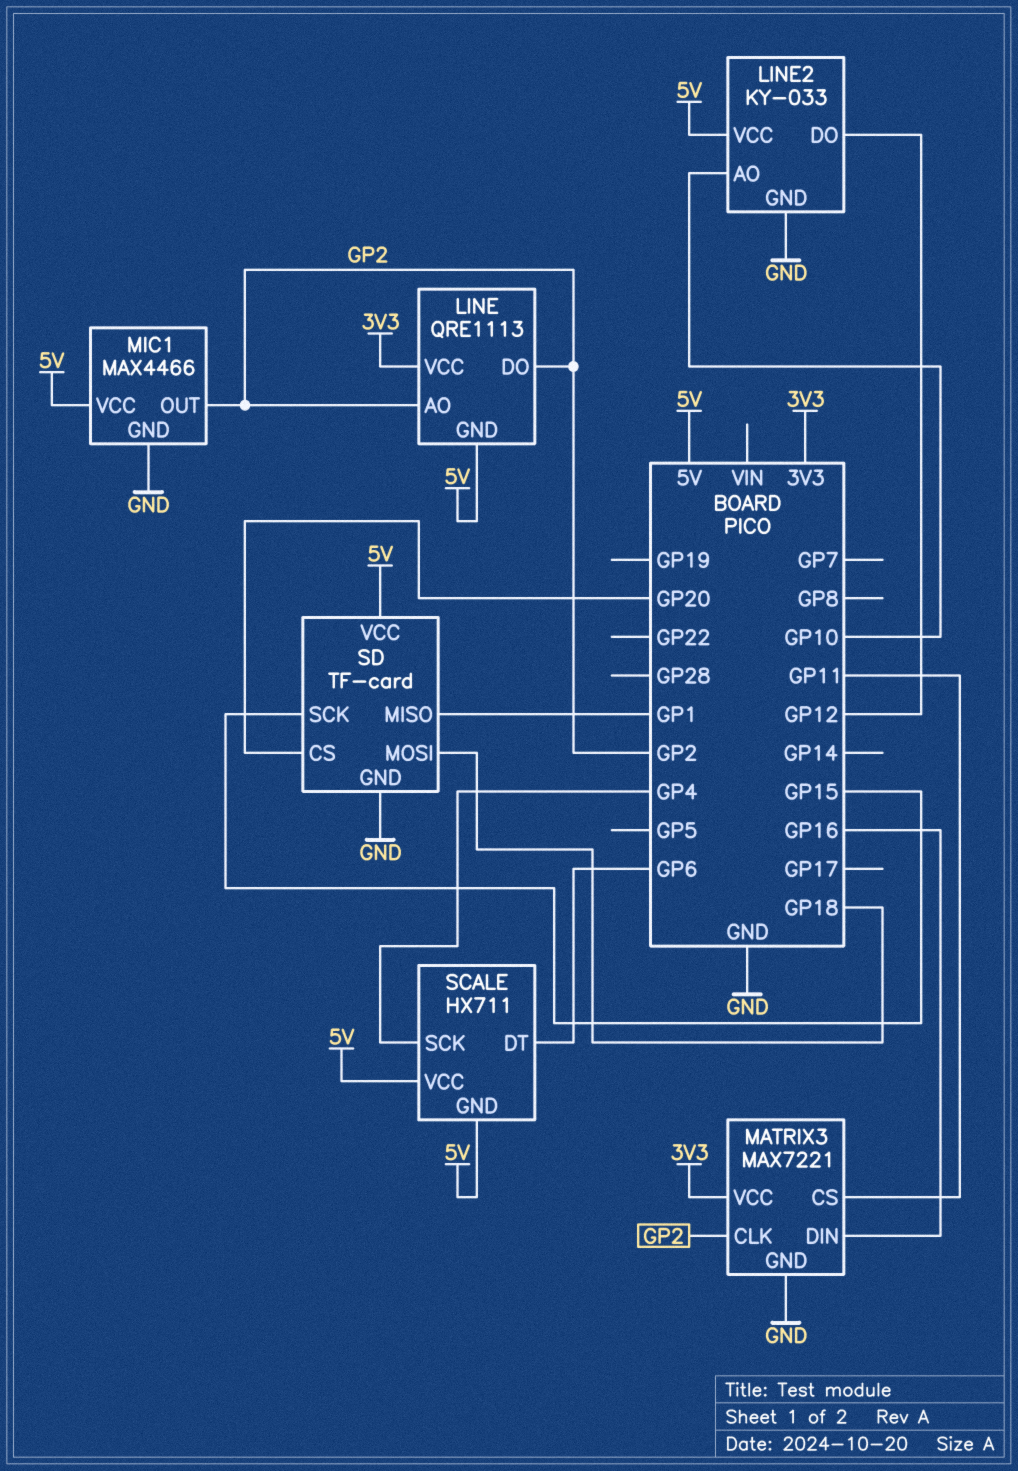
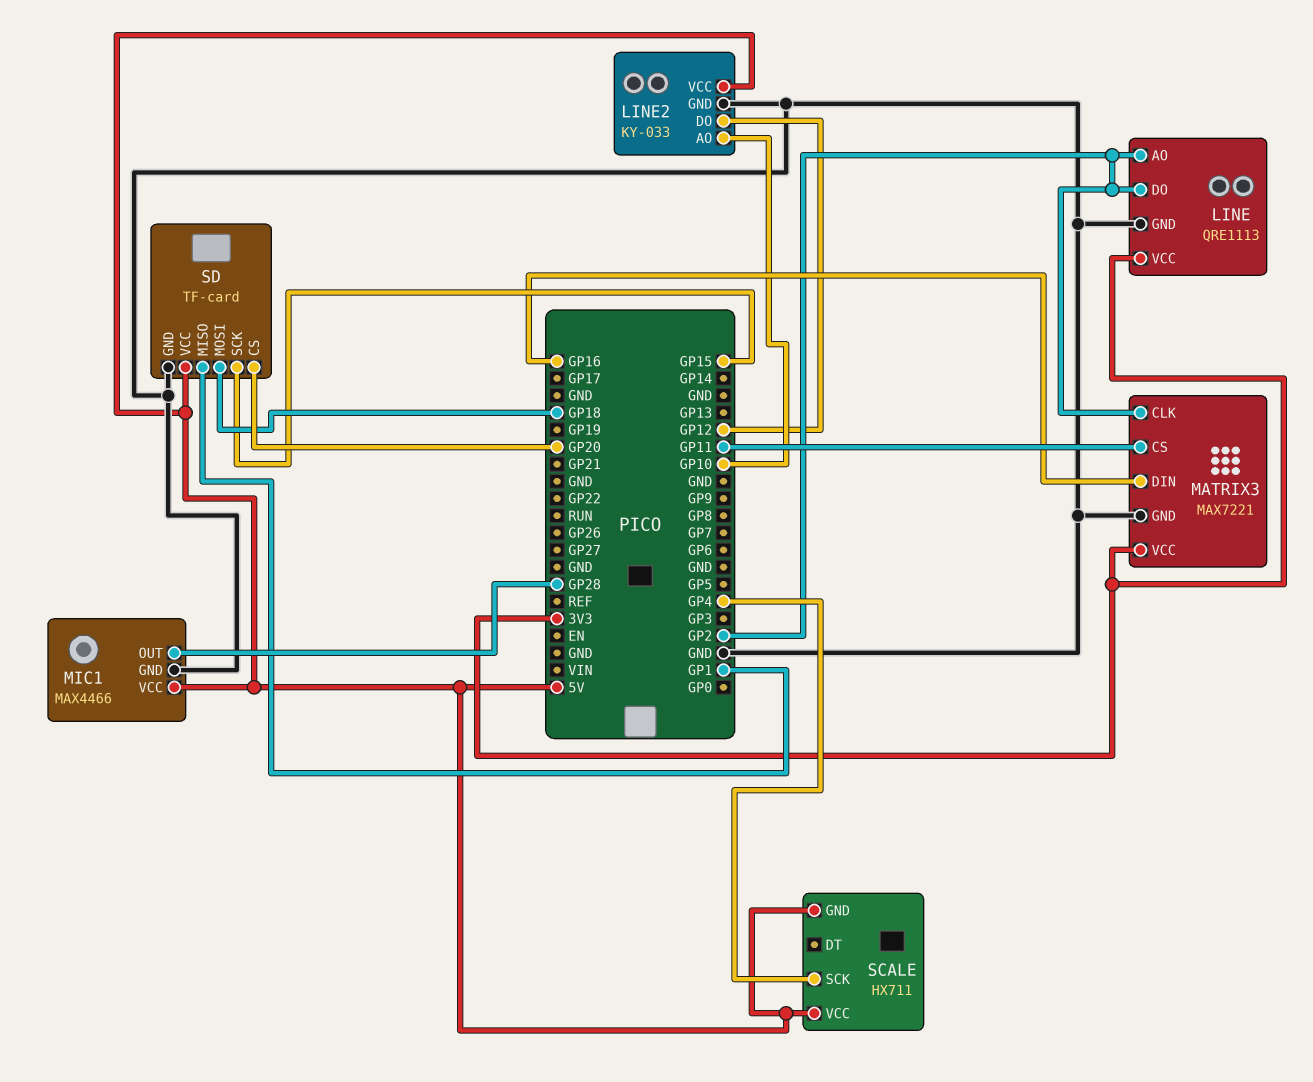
LINE pin GND: 5V -> GND
MIC1 pin OUT: GP2 -> GP28
SCALE pin DT: GP6 -> none

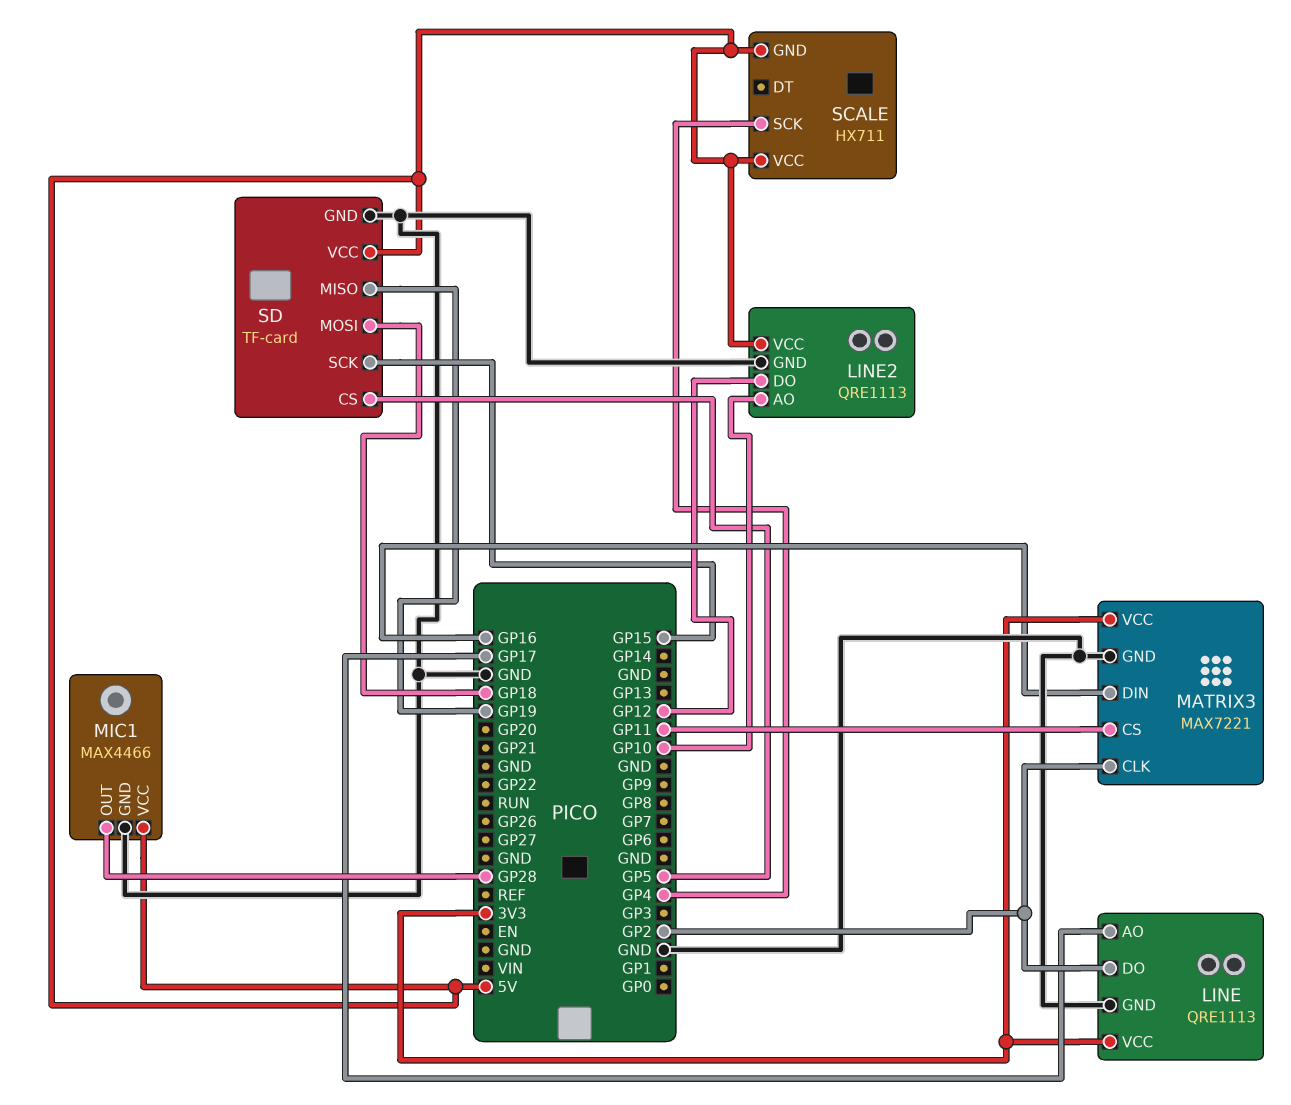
LINE pin AO: GP2 -> GP17
LINE2: KY-033 -> QRE1113
SD pin CS: GP20 -> GP5
SD pin MISO: GP1 -> GP19

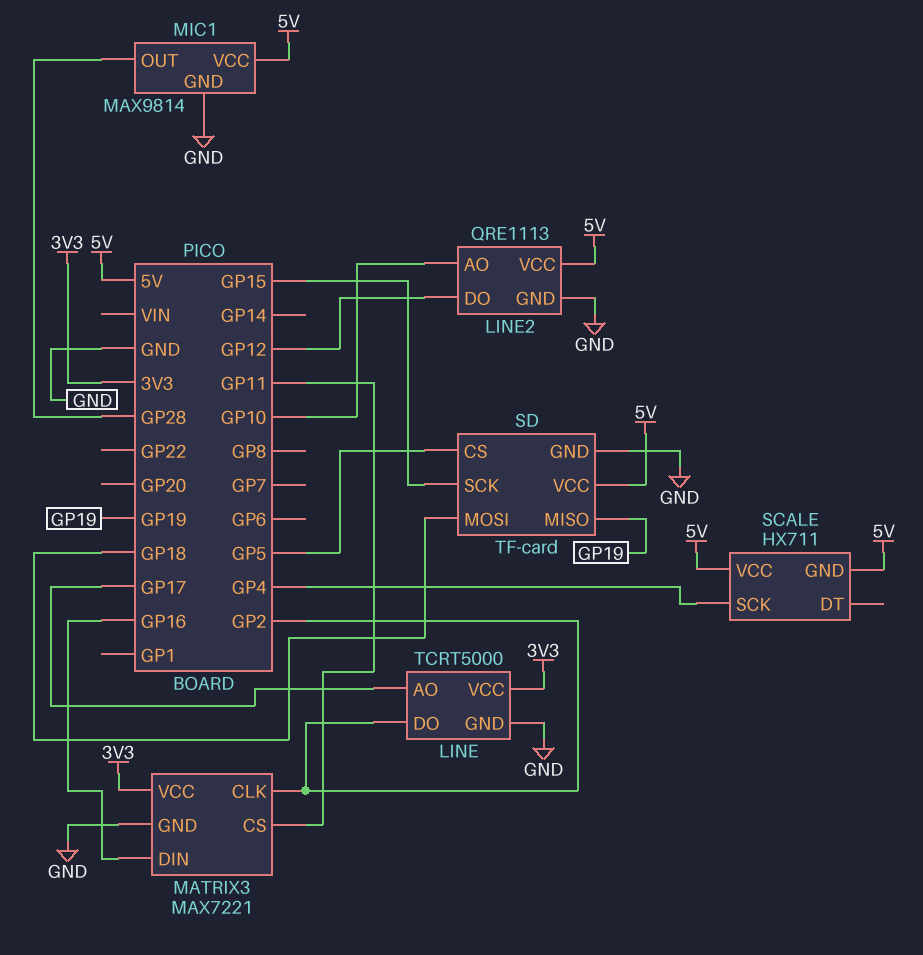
LINE: QRE1113 -> TCRT5000
MIC1: MAX4466 -> MAX9814

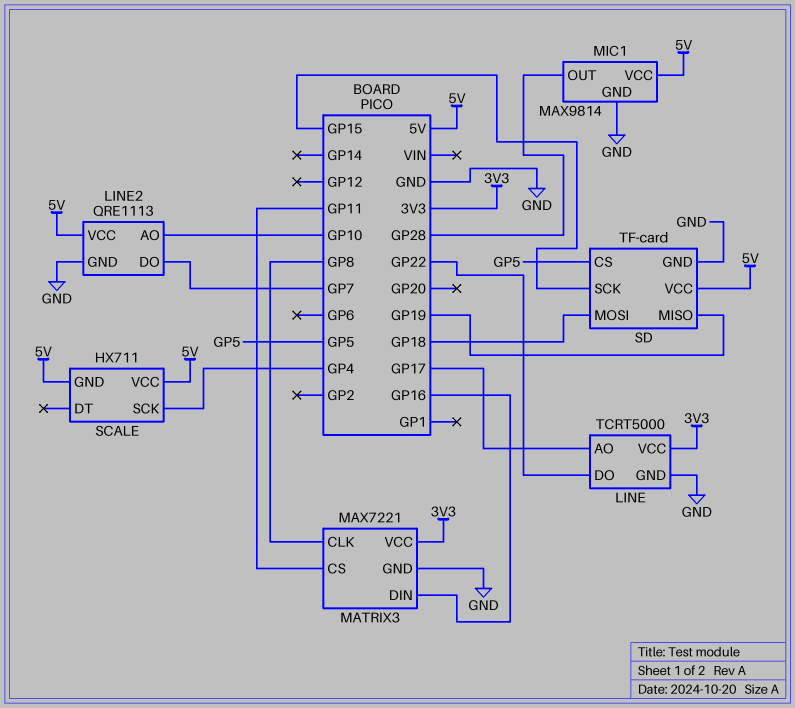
LINE pin DO: GP2 -> GP22
LINE2 pin DO: GP12 -> GP7
MATRIX3 pin CLK: GP2 -> GP8

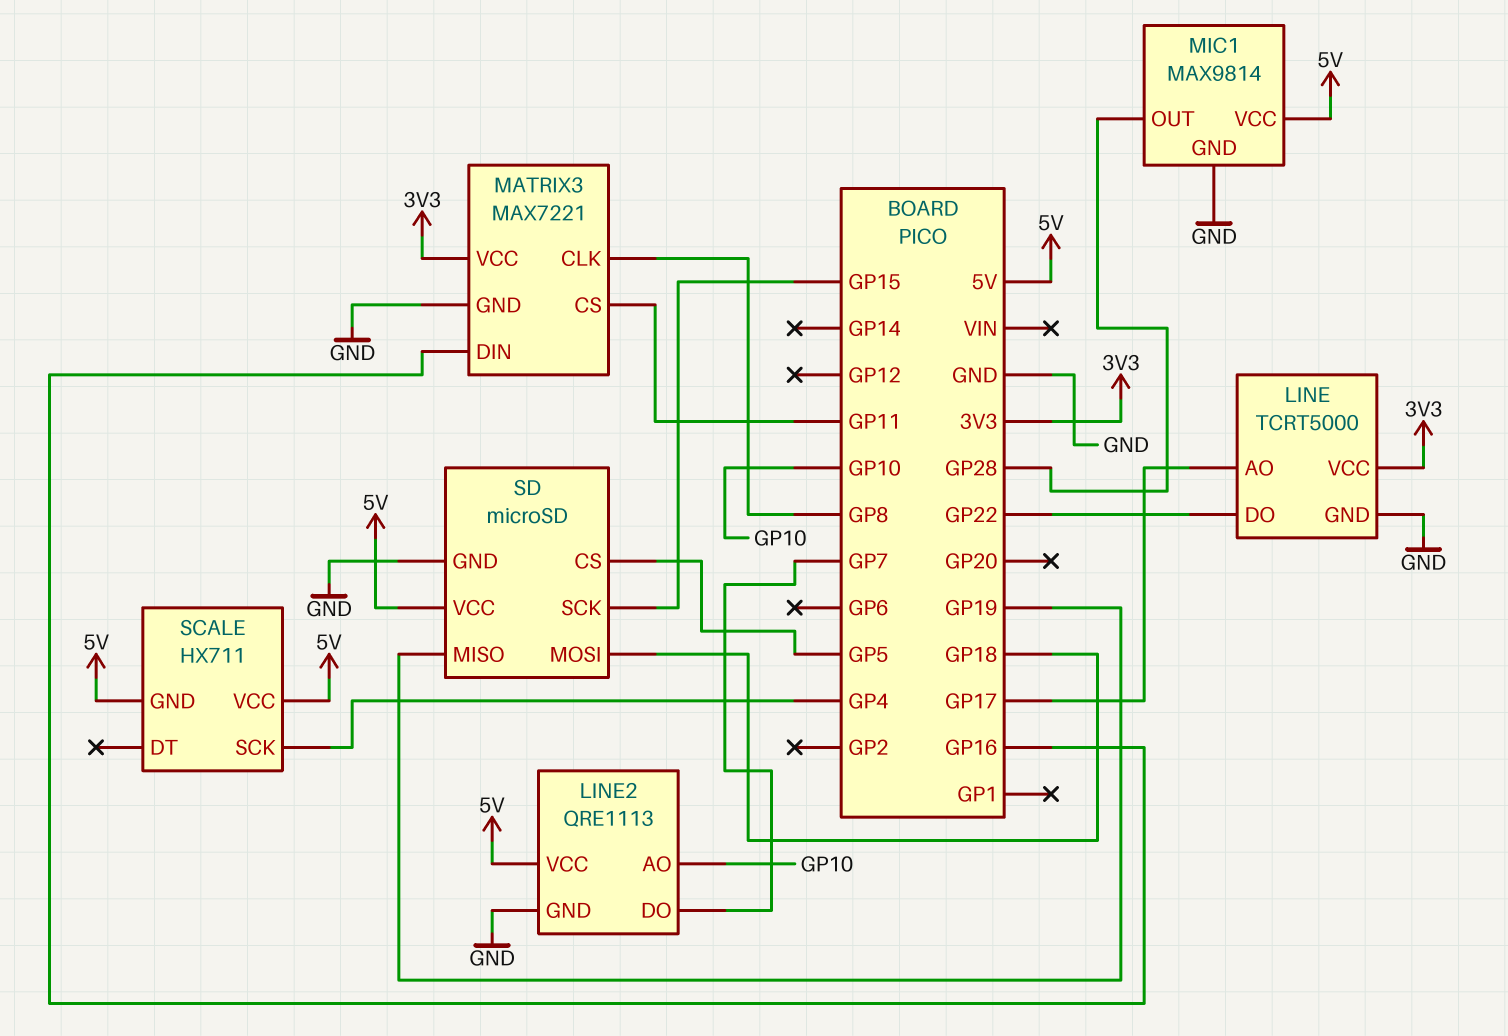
SD: TF-card -> microSD

